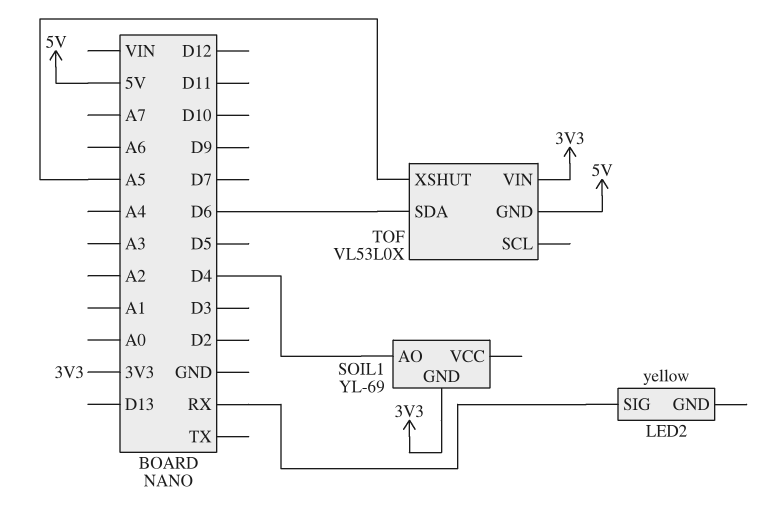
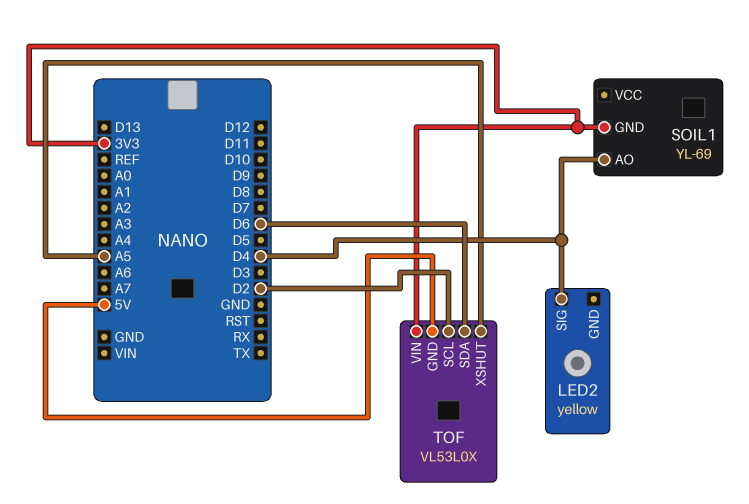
LED2 pin SIG: RX -> D4
TOF pin SCL: none -> D2

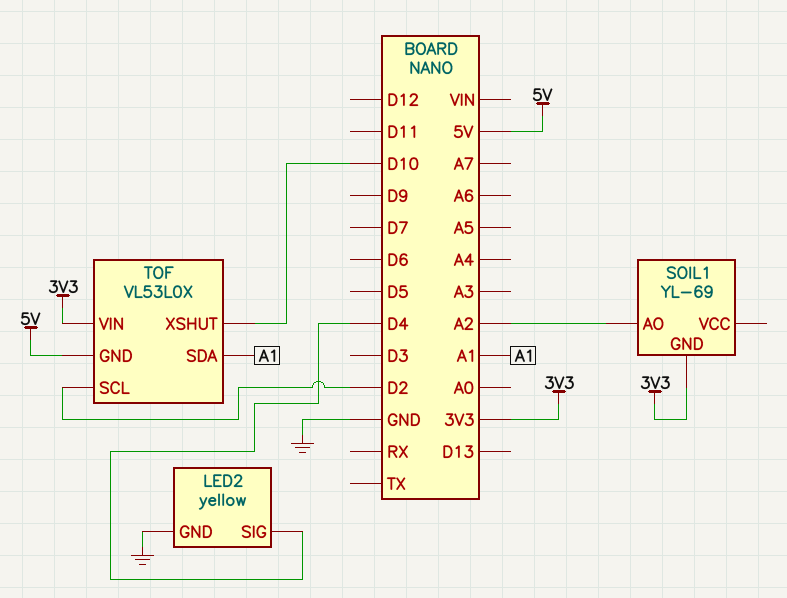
LED2 pin GND: none -> GND
SOIL1 pin AO: D4 -> A2
TOF pin SDA: D6 -> A1
TOF pin XSHUT: A5 -> D10

